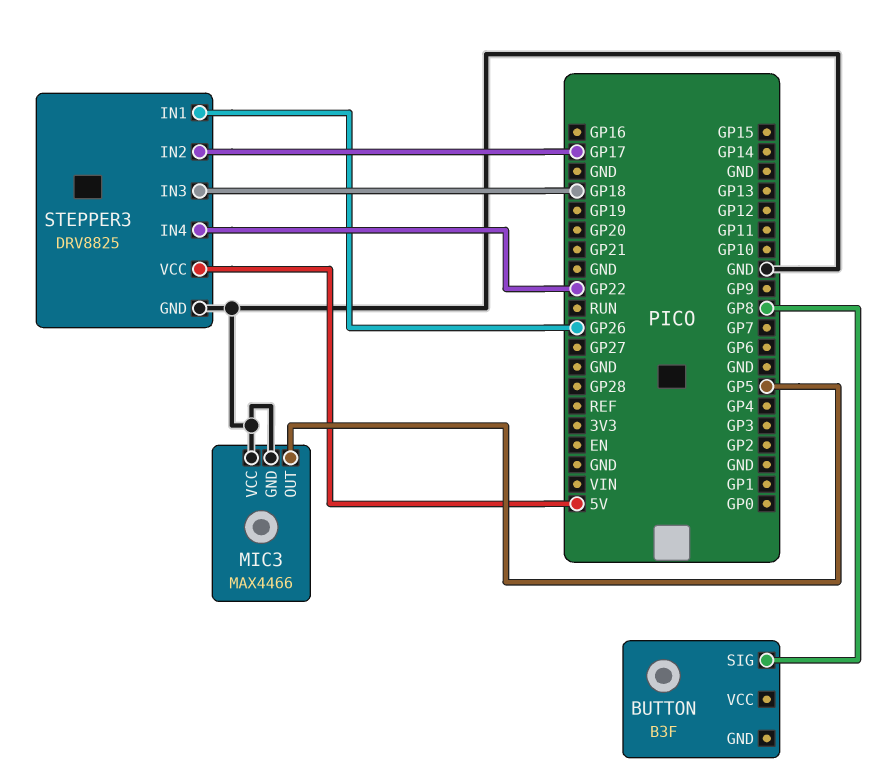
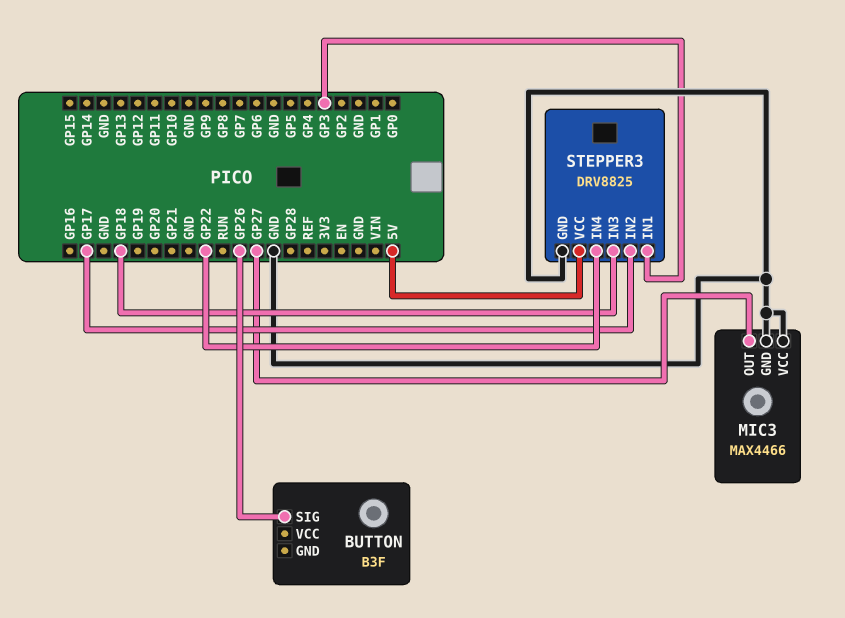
BUTTON pin SIG: GP8 -> GP26
MIC3 pin OUT: GP5 -> GP27
STEPPER3 pin IN1: GP26 -> GP3

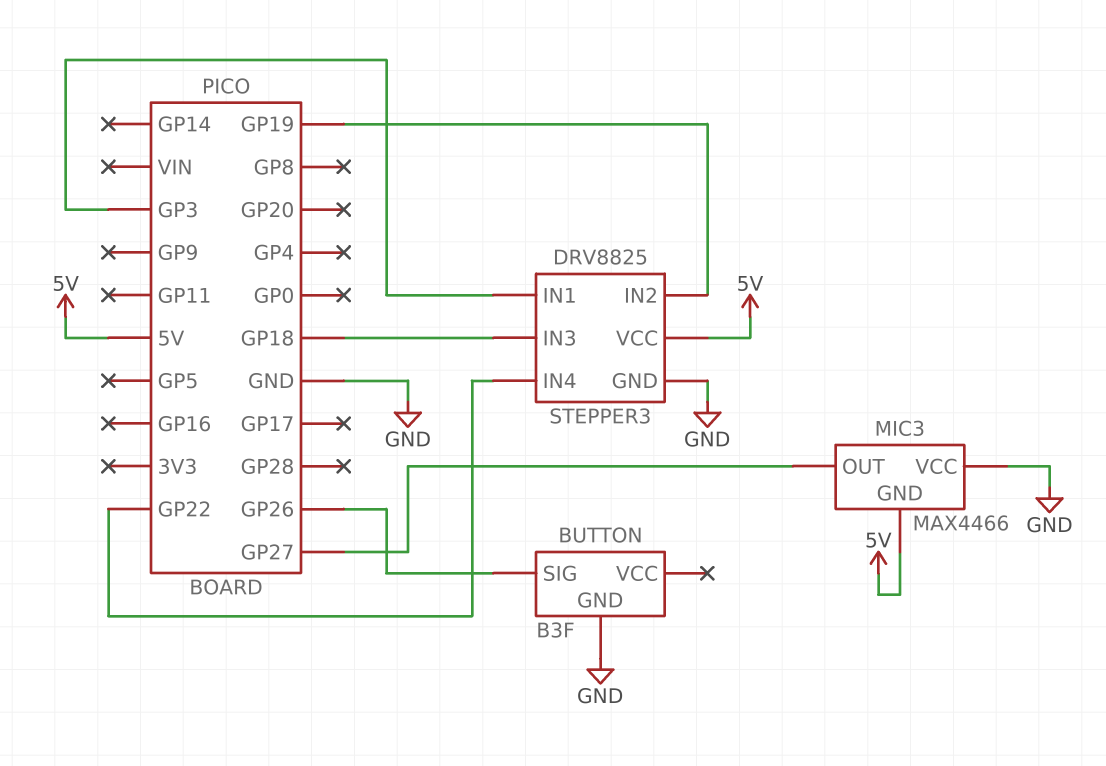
BUTTON pin GND: none -> GND
MIC3 pin GND: GND -> 5V
STEPPER3 pin IN2: GP17 -> GP19

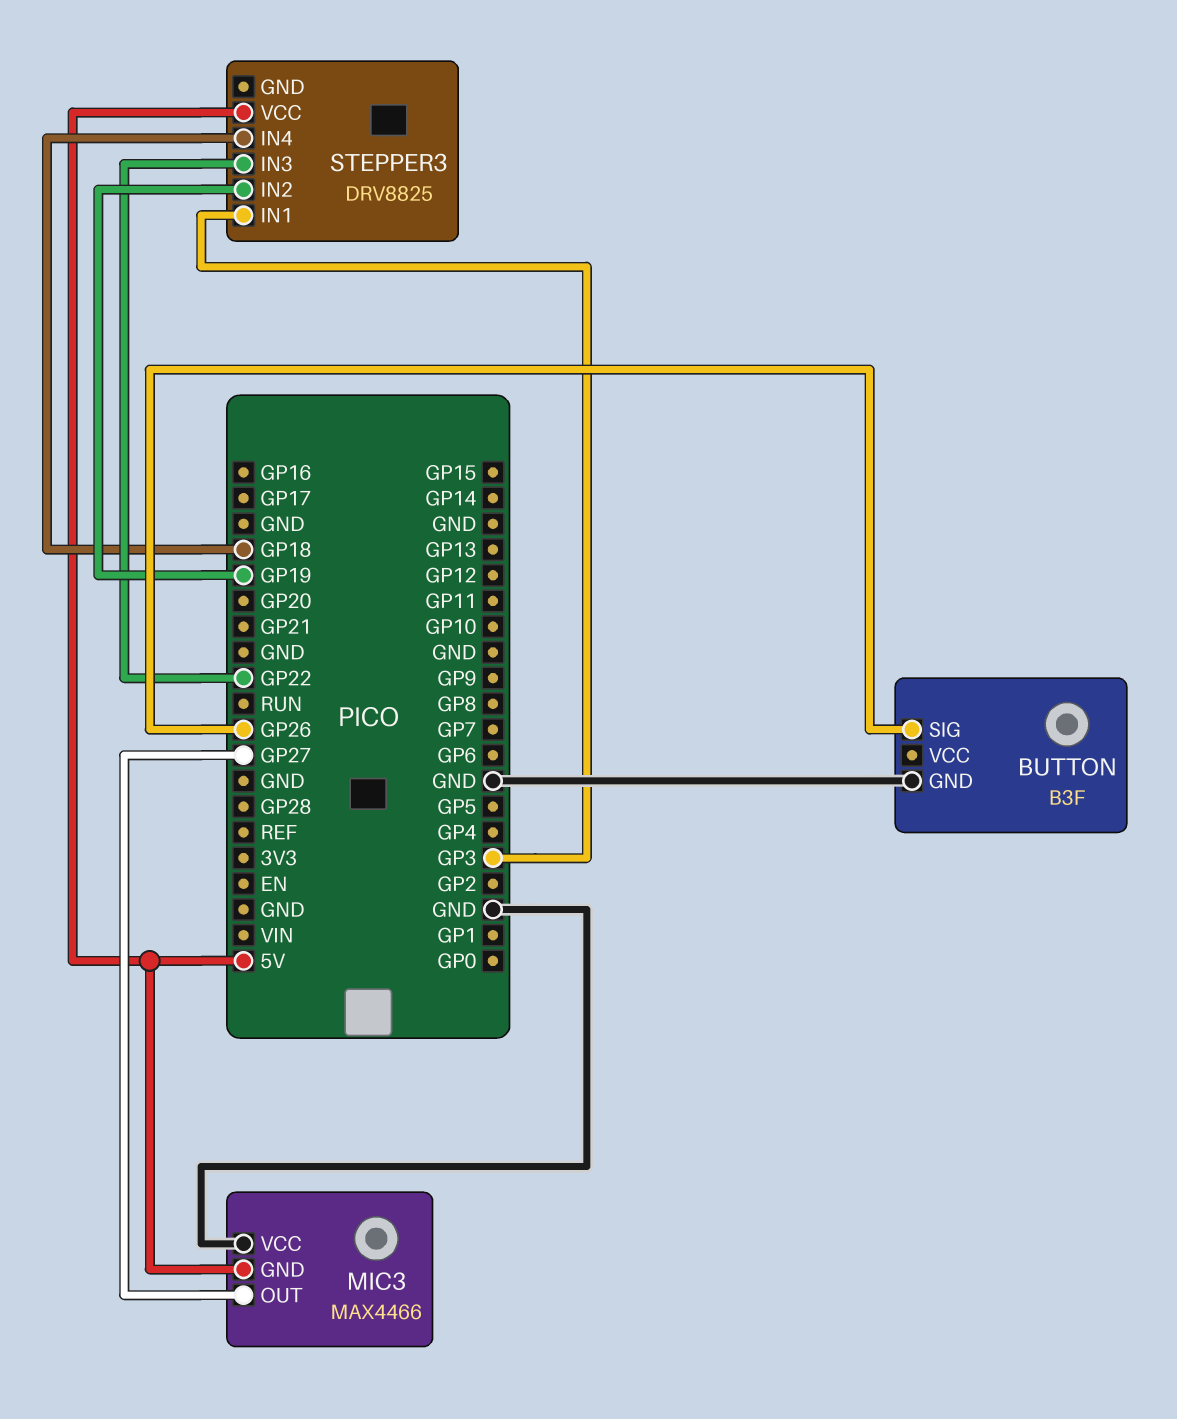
STEPPER3 pin GND: GND -> none
STEPPER3 pin IN3: GP18 -> GP22
STEPPER3 pin IN4: GP22 -> GP18

